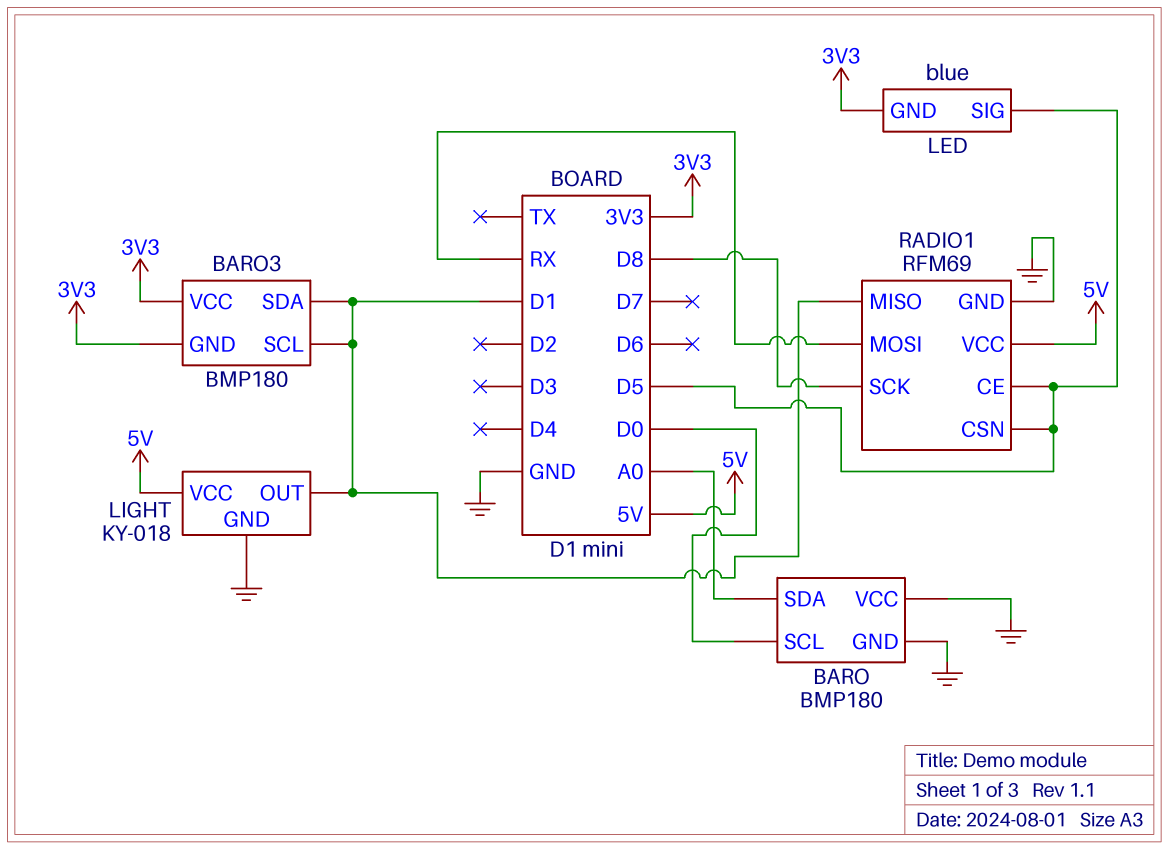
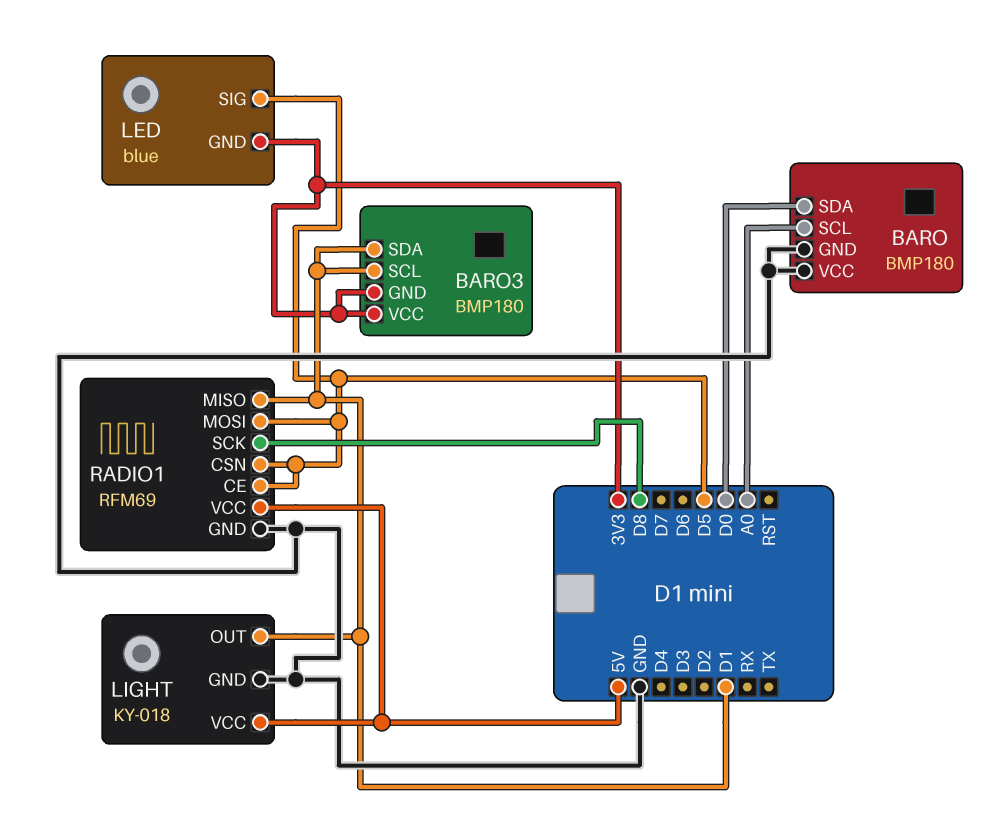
BARO pin SCL: D0 -> A0
BARO pin SDA: A0 -> D0
RADIO1 pin MOSI: RX -> D5

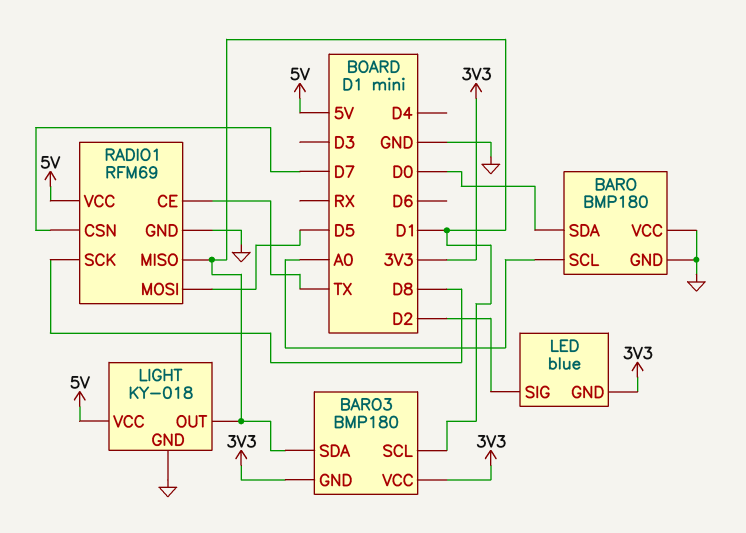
LED pin SIG: D5 -> D2
RADIO1 pin CE: D5 -> TX
RADIO1 pin CSN: D5 -> D7

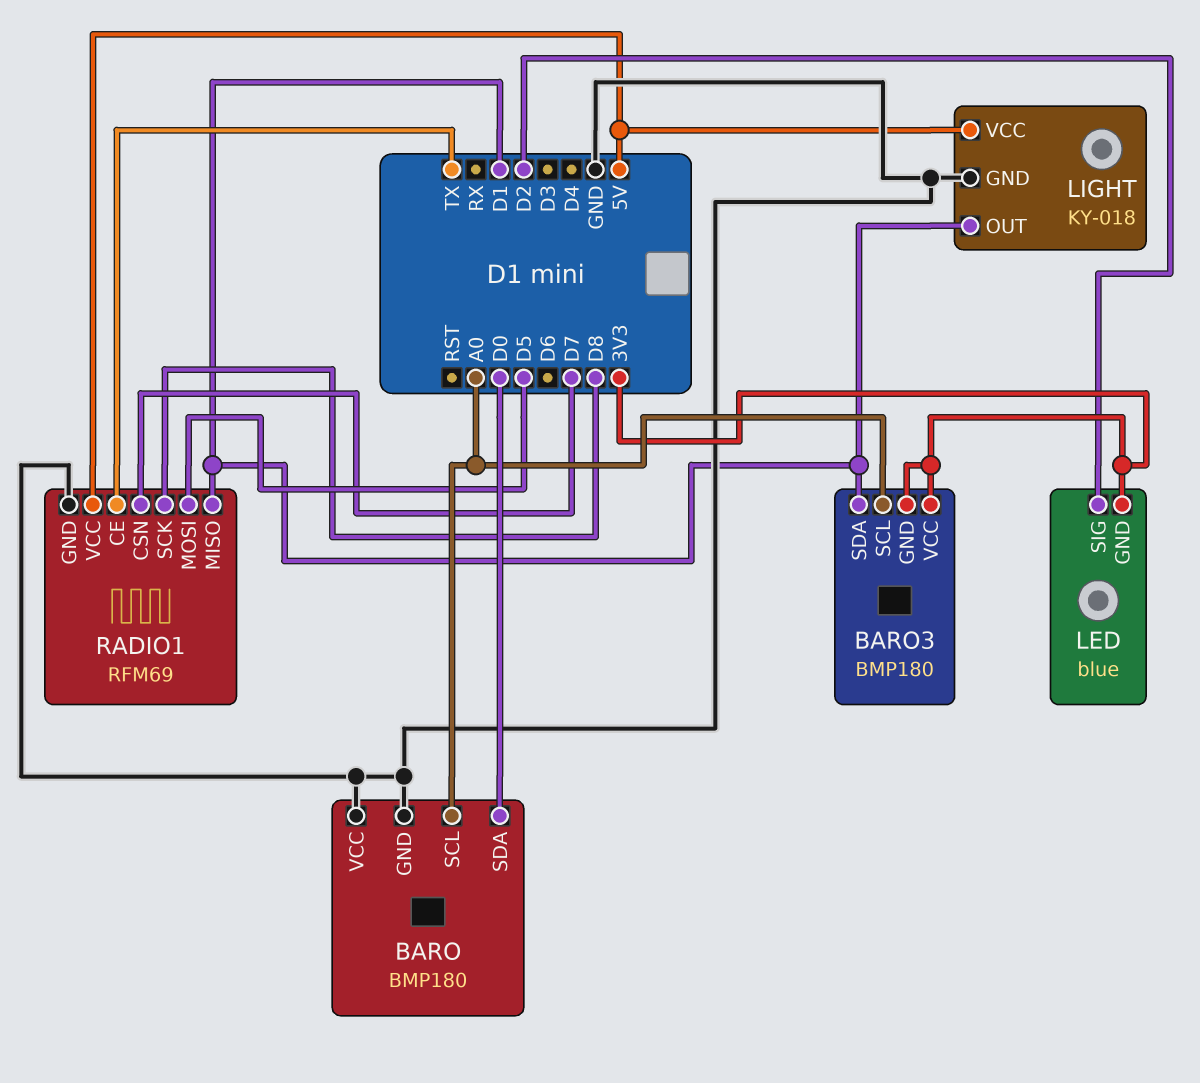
BARO3 pin SCL: D1 -> A0

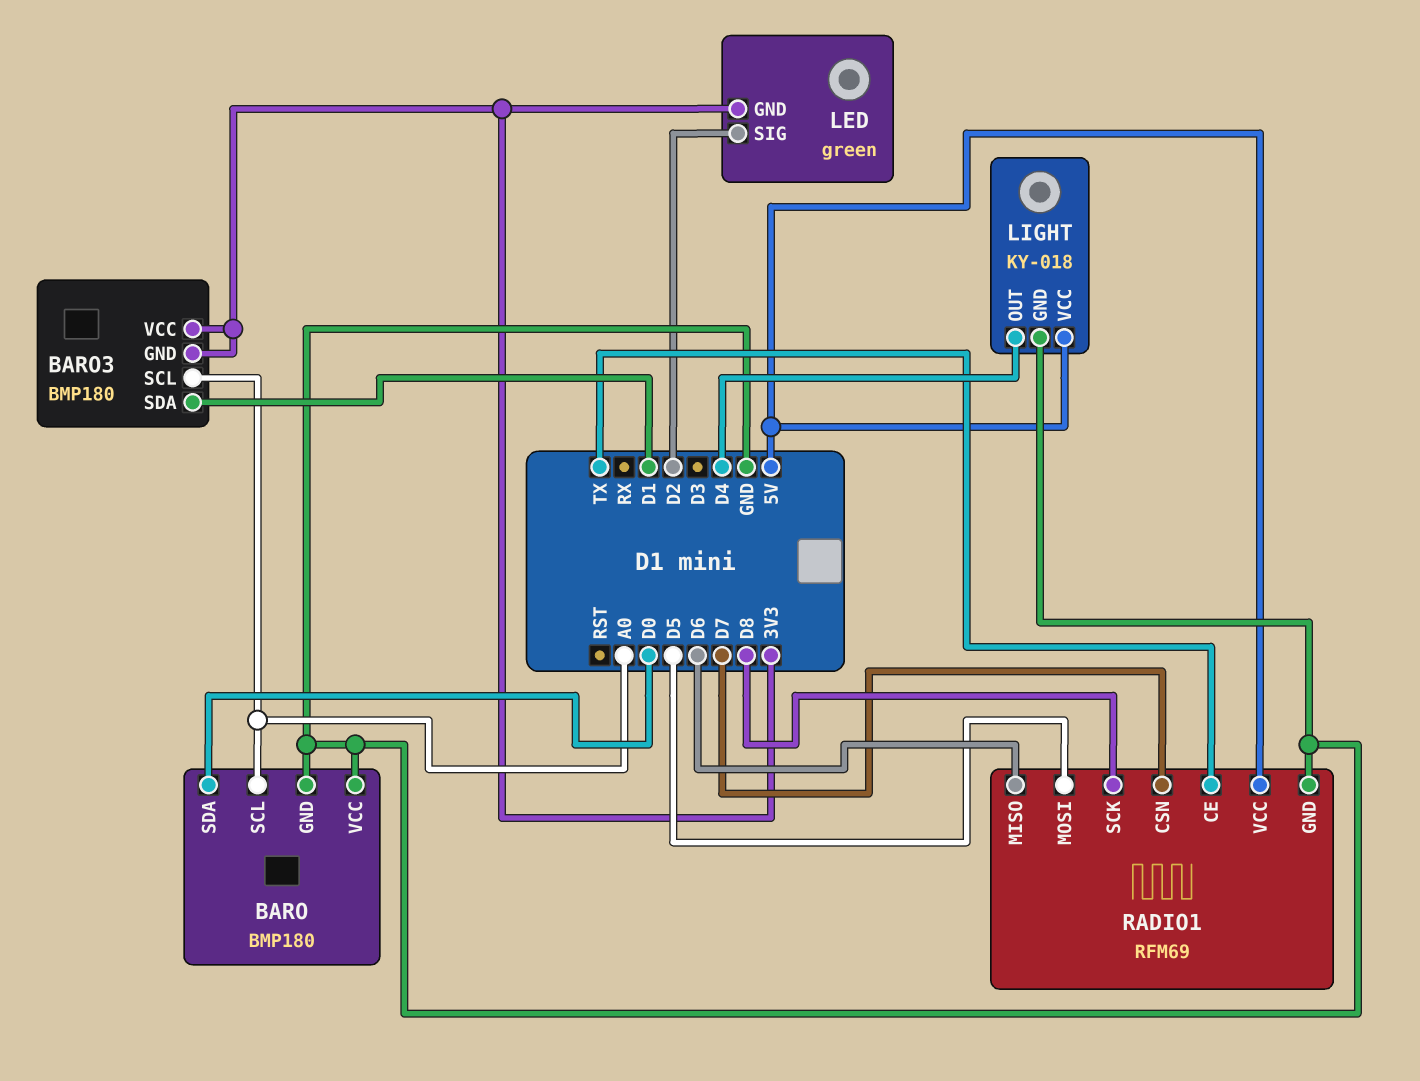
LED: blue -> green
LIGHT pin OUT: D1 -> D4
RADIO1 pin MISO: D1 -> D6

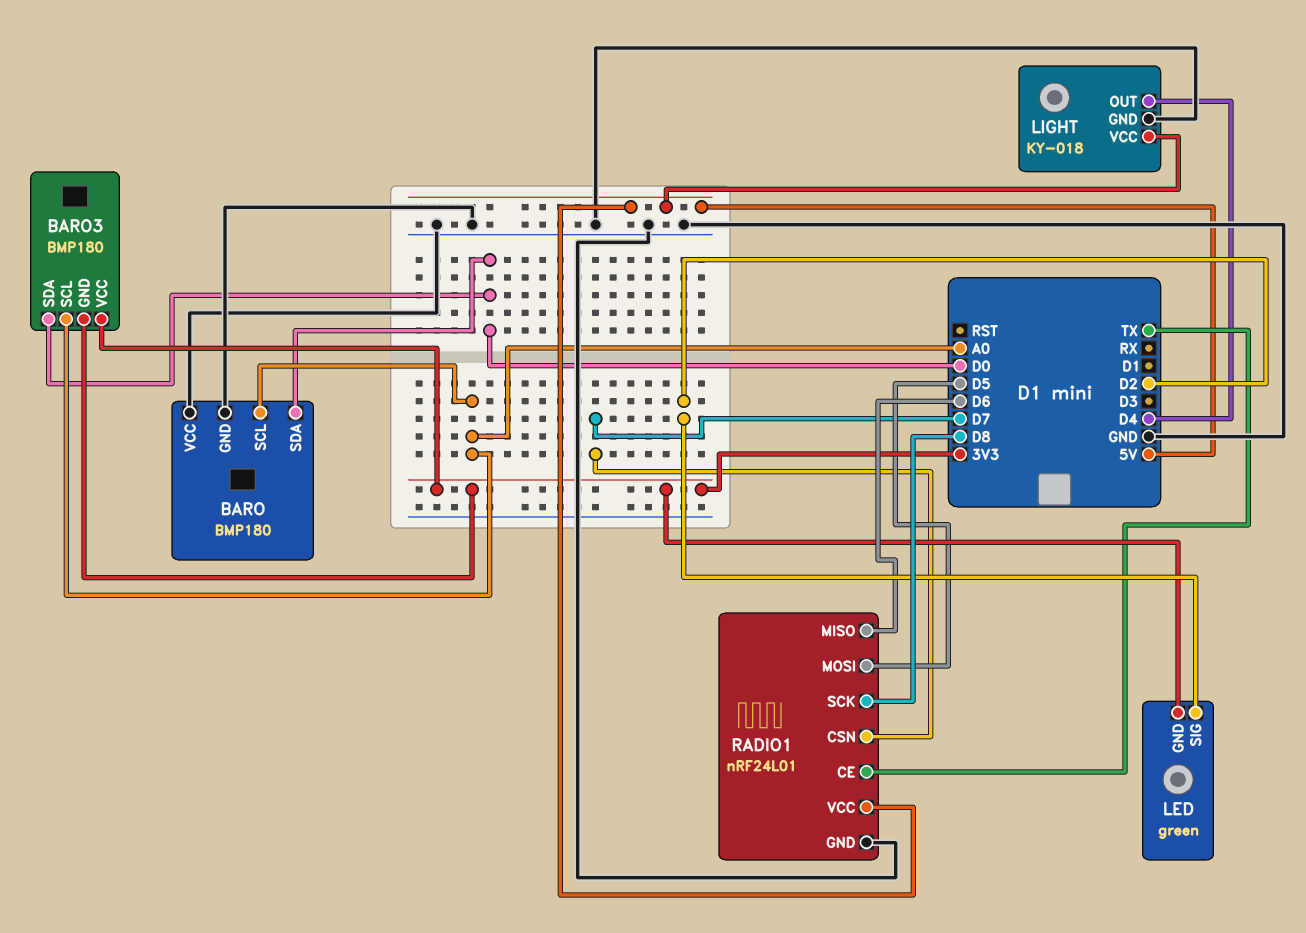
BARO3 pin SDA: D1 -> D0
RADIO1: RFM69 -> nRF24L01

